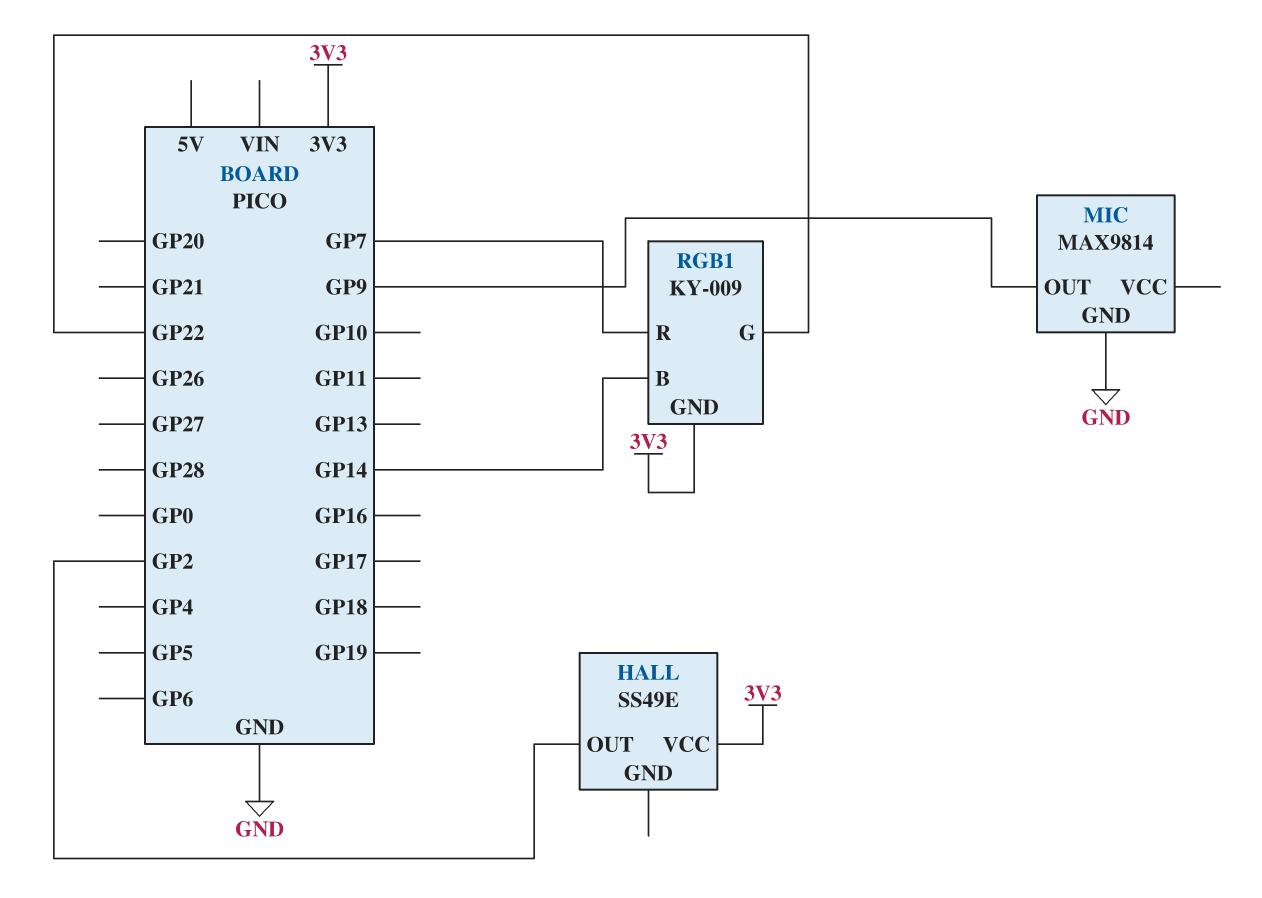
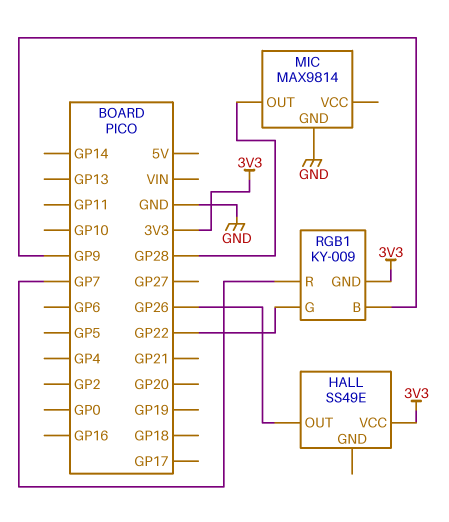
HALL pin OUT: GP2 -> GP26
MIC pin OUT: GP9 -> GP28
RGB1 pin B: GP14 -> GP9

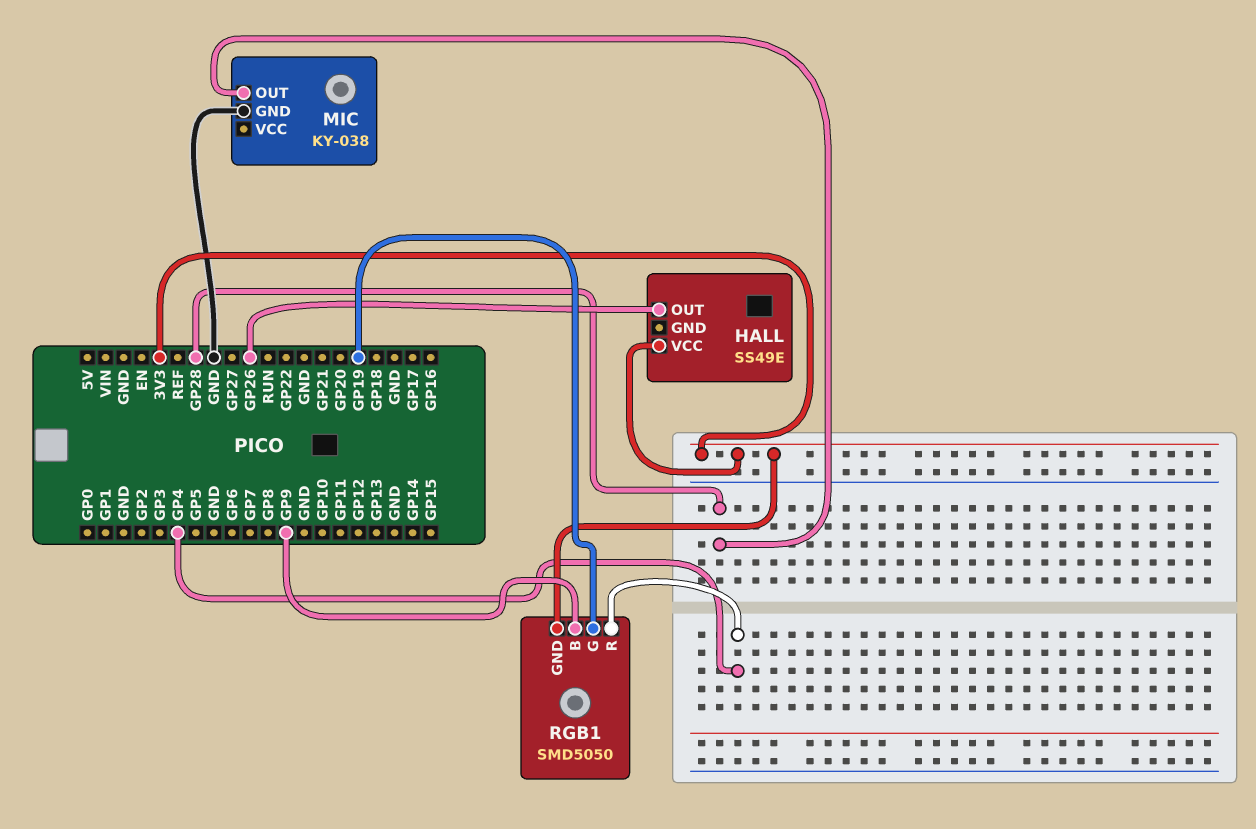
MIC: MAX9814 -> KY-038
RGB1: KY-009 -> SMD5050
RGB1 pin G: GP22 -> GP19
RGB1 pin R: GP7 -> GP4

